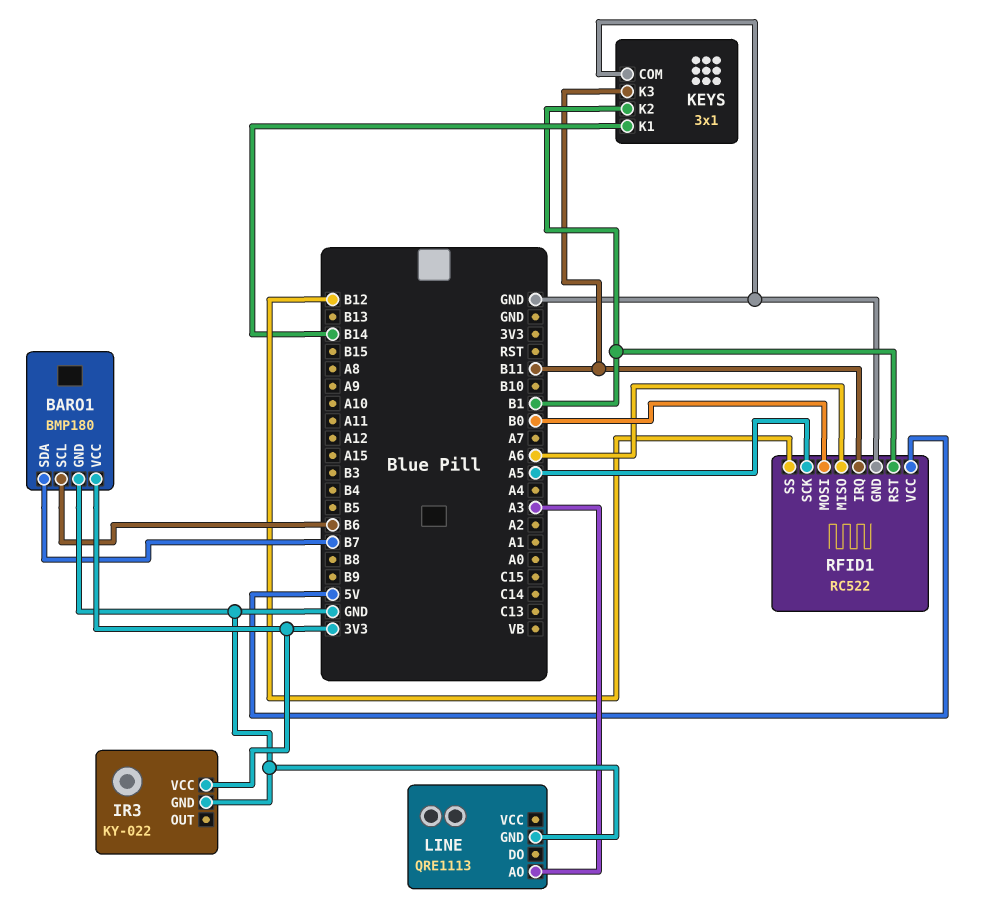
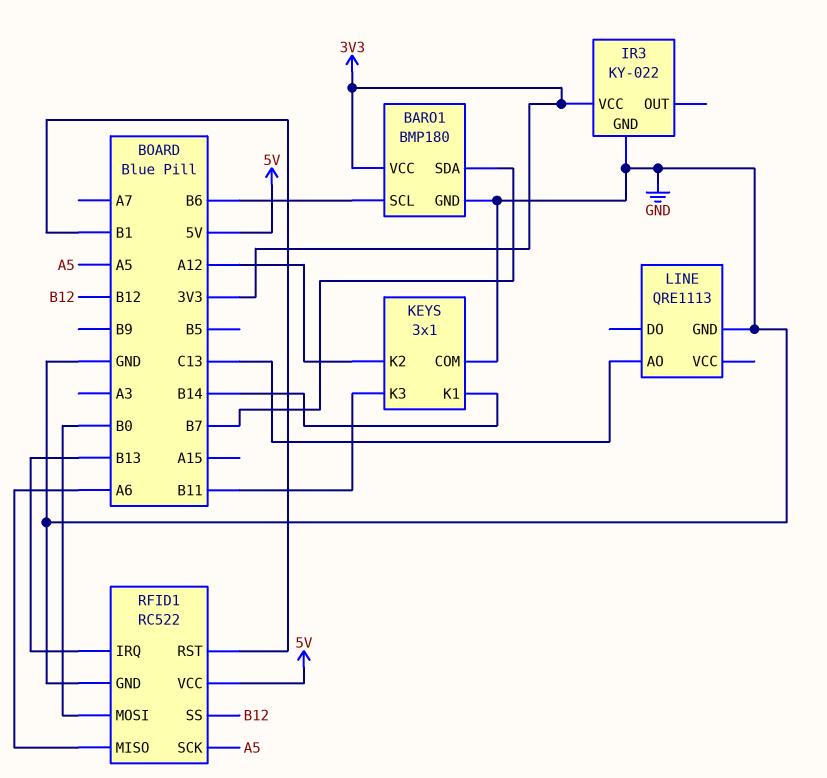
KEYS pin K2: B1 -> A12
LINE pin AO: A3 -> C13
RFID1 pin IRQ: B11 -> B13

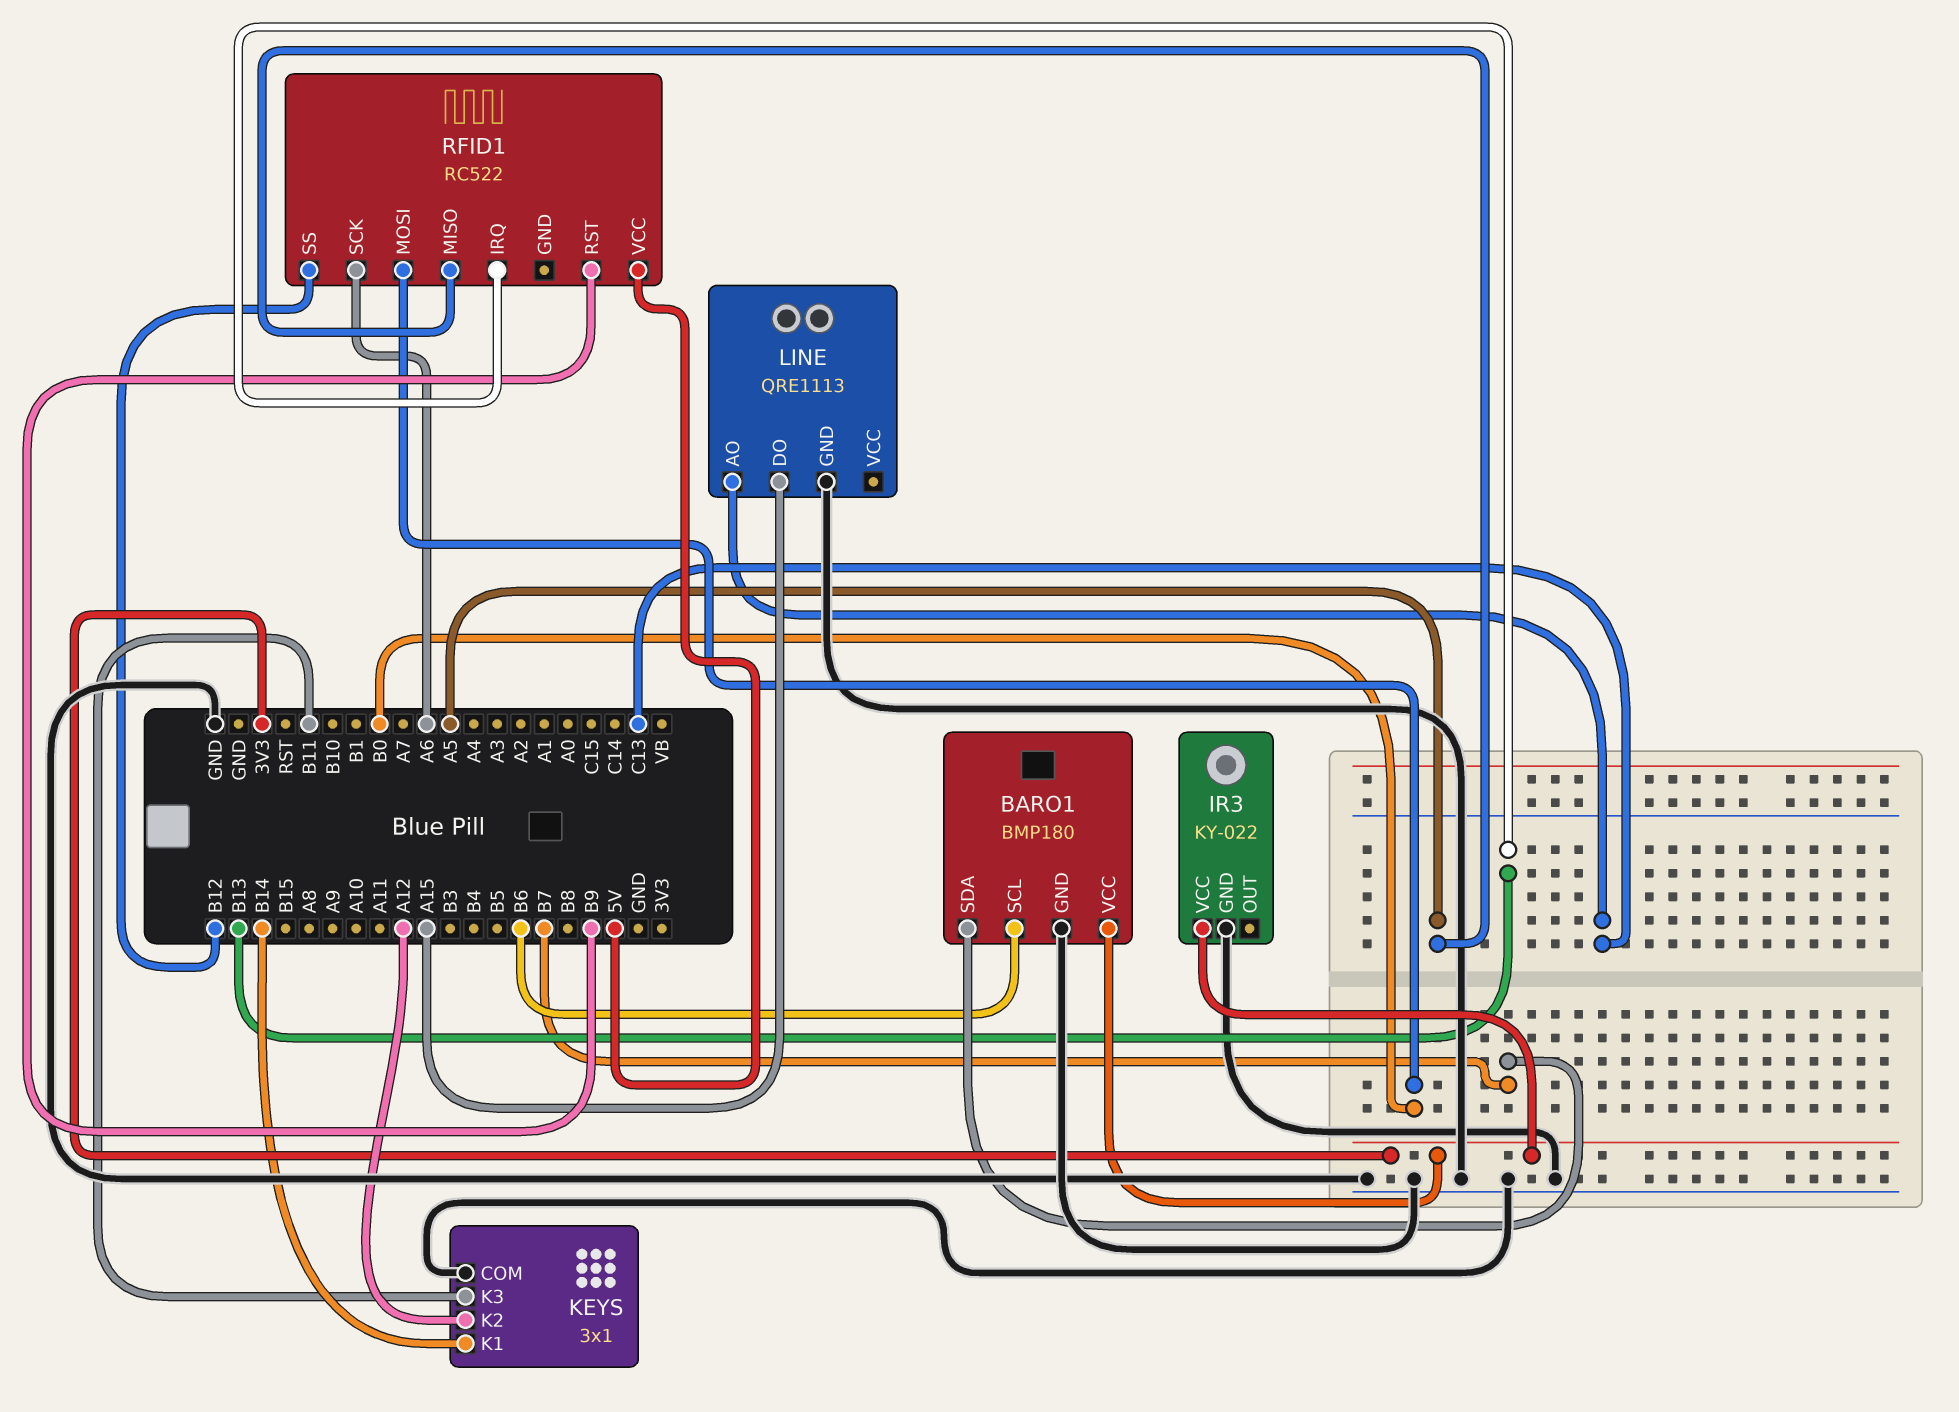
LINE pin DO: none -> A15
RFID1 pin GND: GND -> none
RFID1 pin MISO: A6 -> A5
RFID1 pin RST: B1 -> B9
RFID1 pin SCK: A5 -> A6

